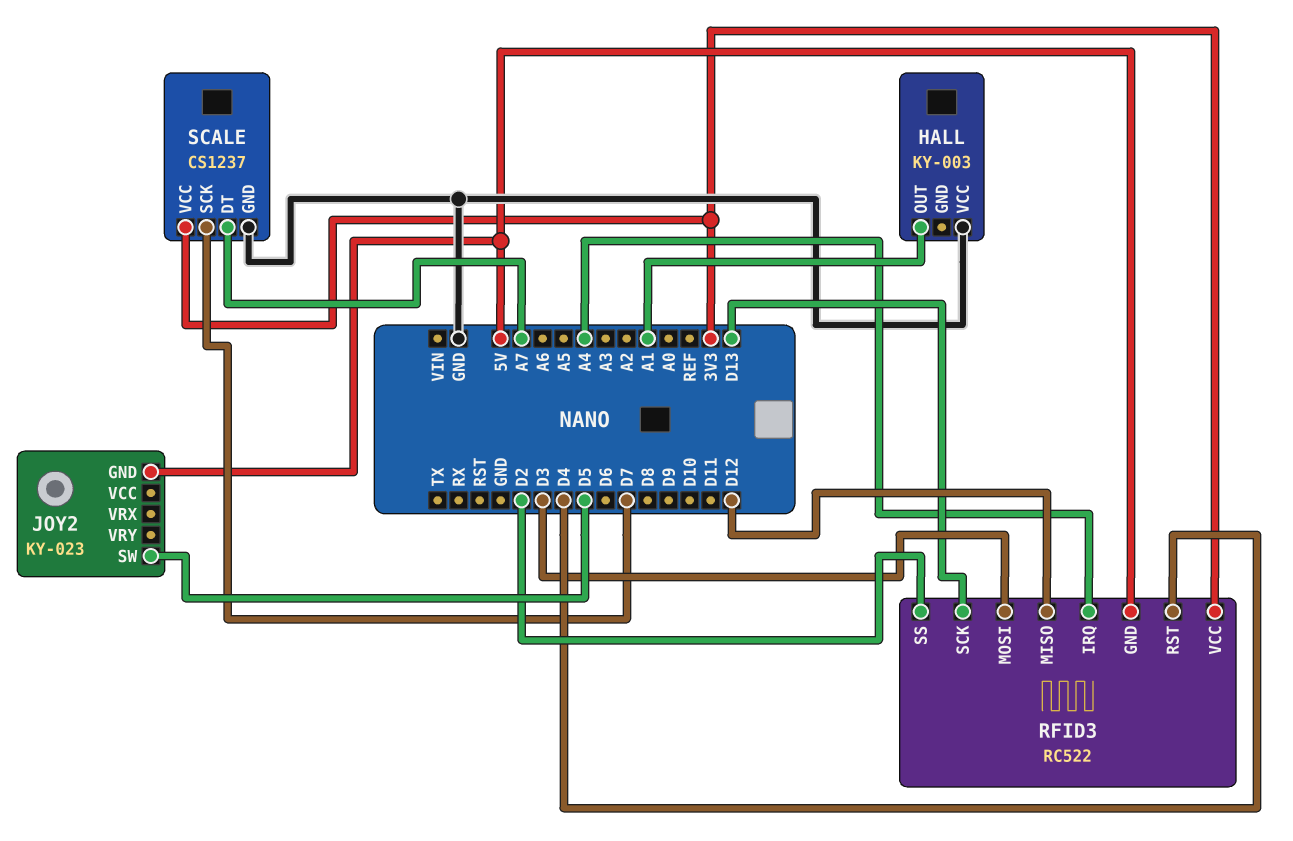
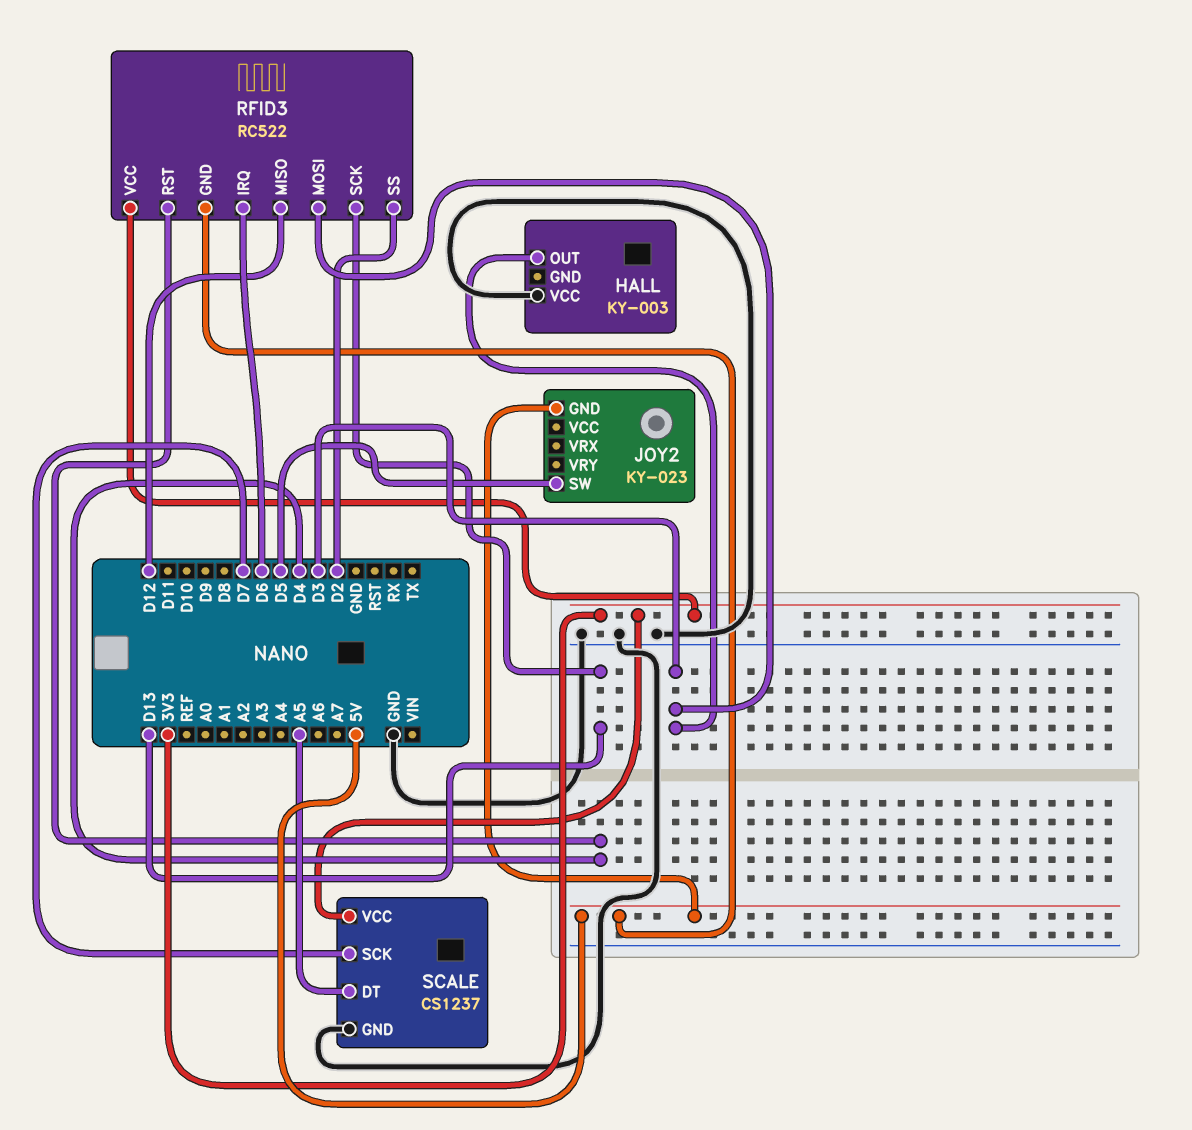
HALL pin OUT: A1 -> D3
RFID3 pin IRQ: A4 -> D6
SCALE pin DT: A7 -> A5

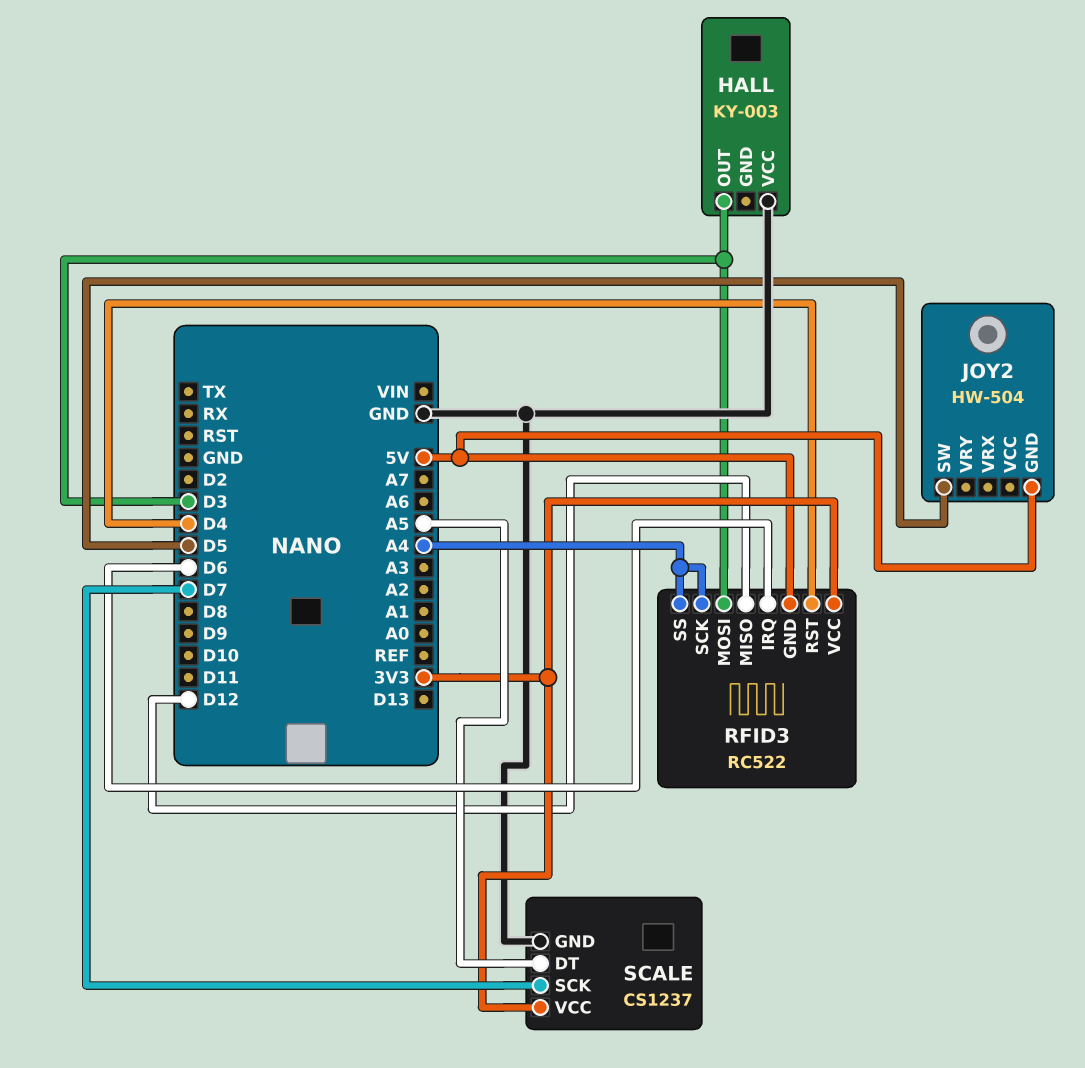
JOY2: KY-023 -> HW-504
RFID3 pin SCK: D13 -> A4
RFID3 pin SS: D2 -> A4

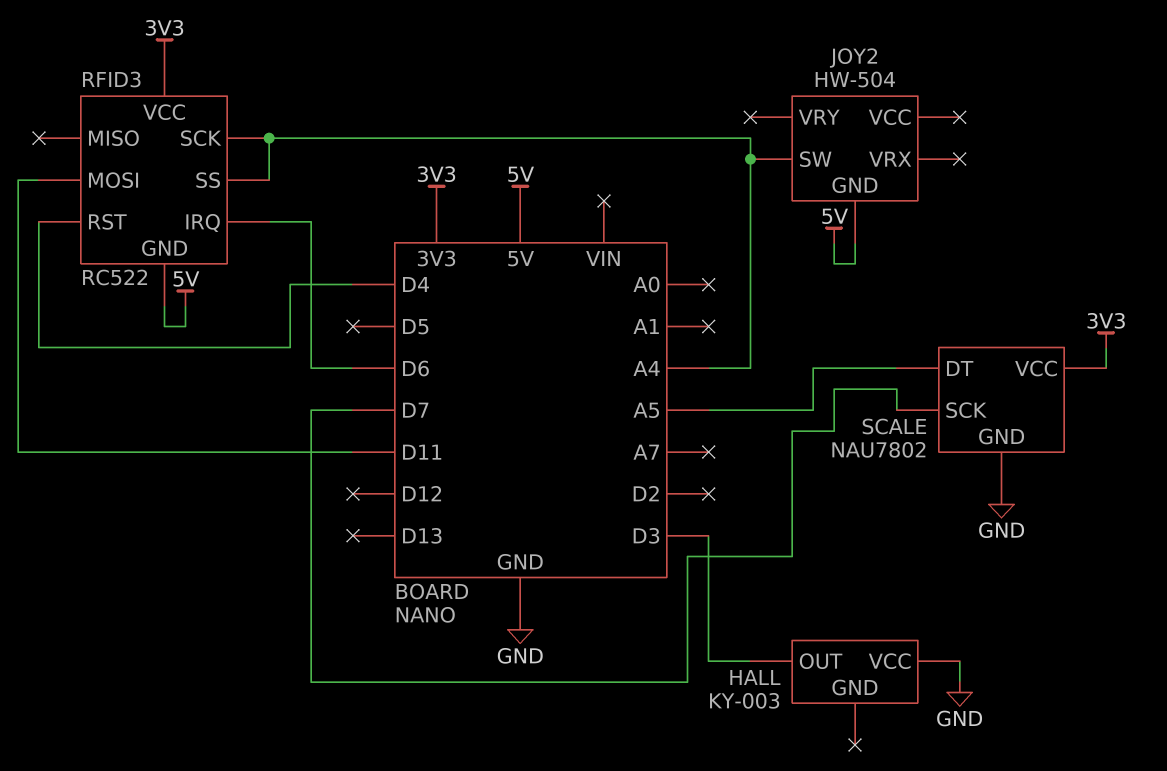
JOY2 pin SW: D5 -> A4
RFID3 pin MISO: D12 -> none
RFID3 pin MOSI: D3 -> D11
SCALE: CS1237 -> NAU7802

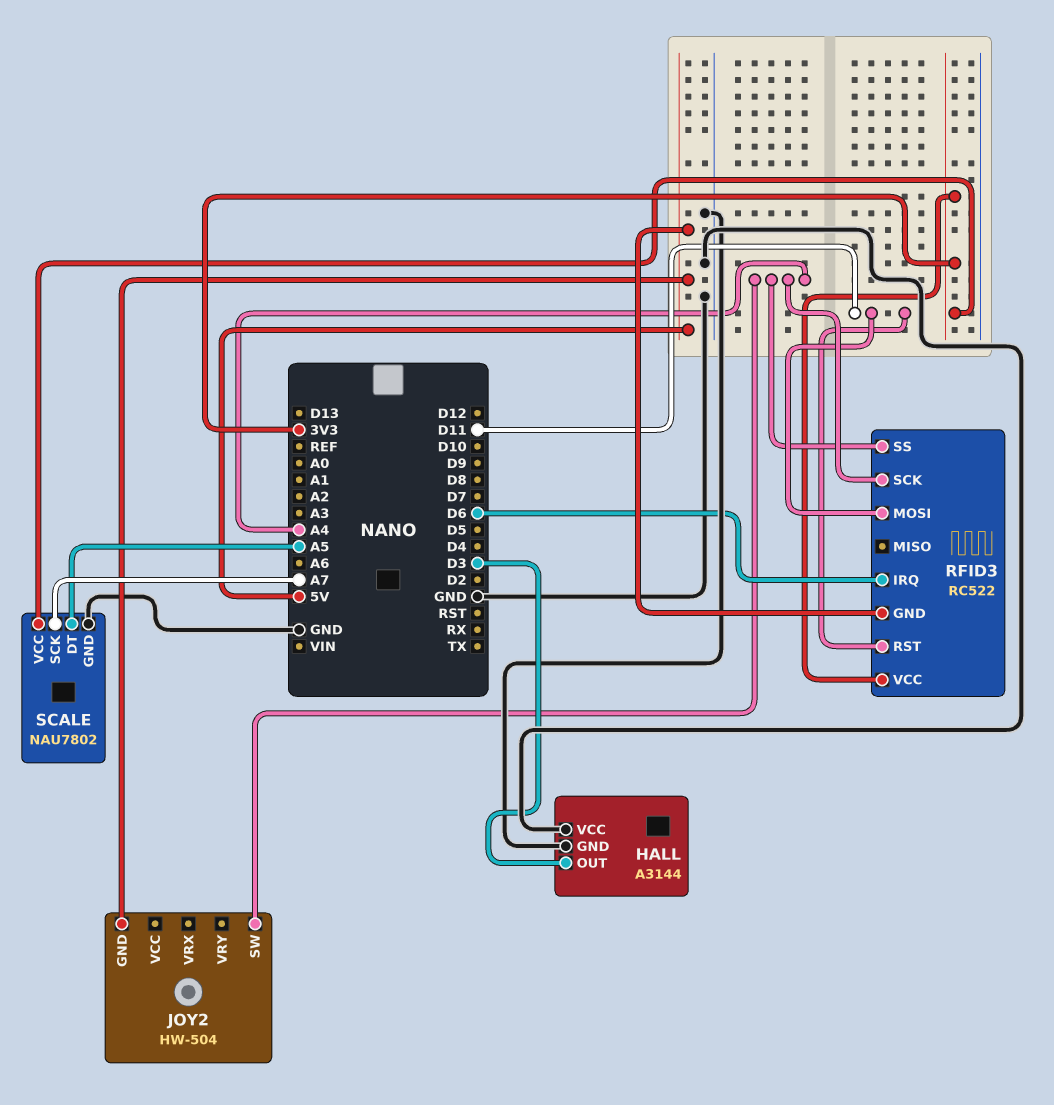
HALL: KY-003 -> A3144
HALL pin GND: none -> GND
RFID3 pin RST: D4 -> D11
SCALE pin SCK: D7 -> A7

